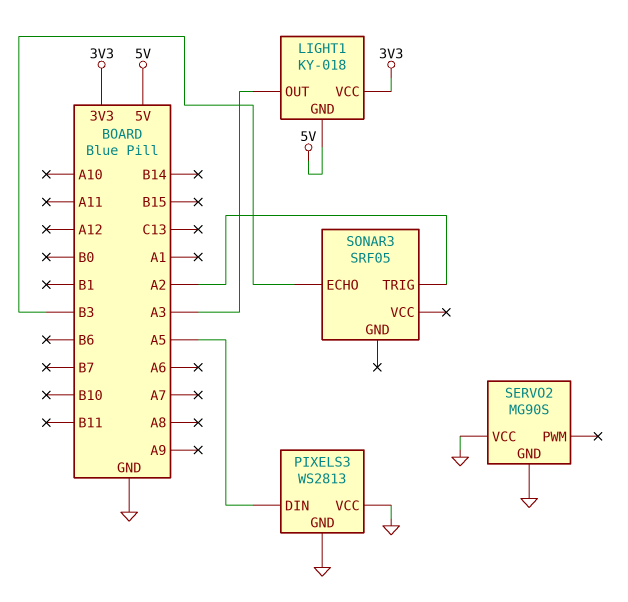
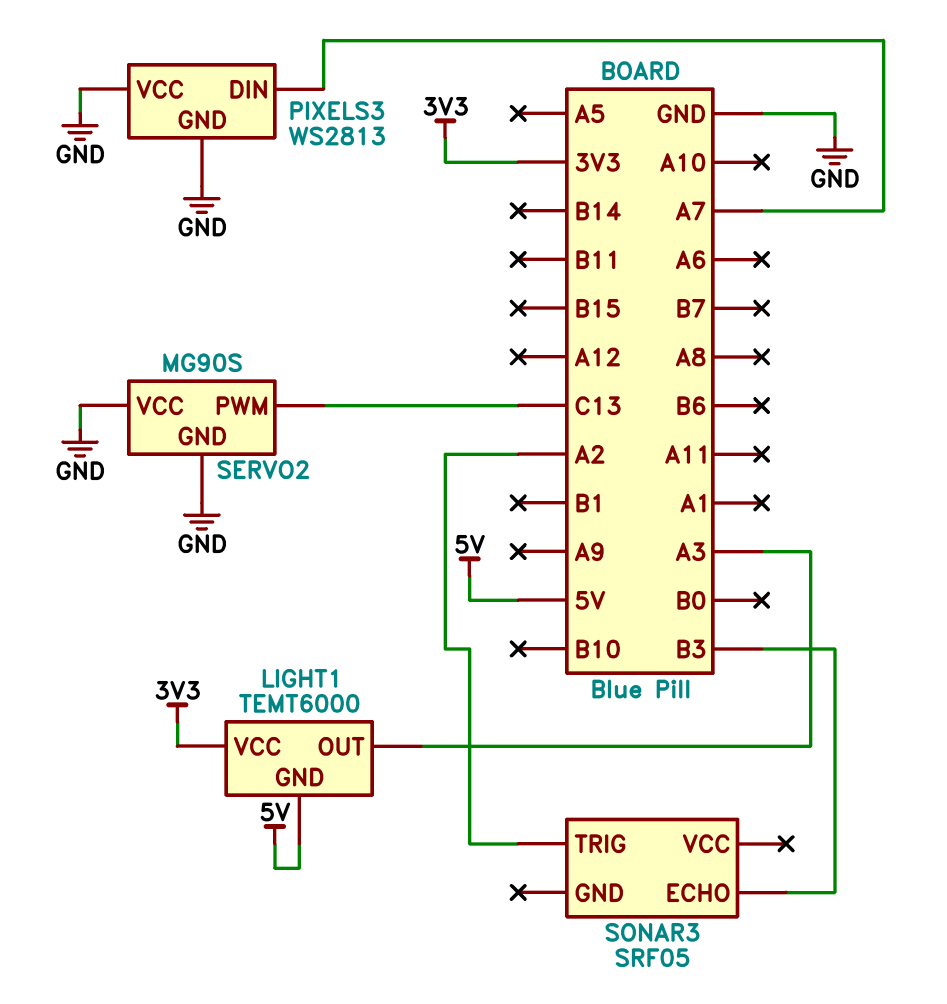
LIGHT1: KY-018 -> TEMT6000
PIXELS3 pin DIN: A5 -> A7
SERVO2 pin PWM: none -> C13

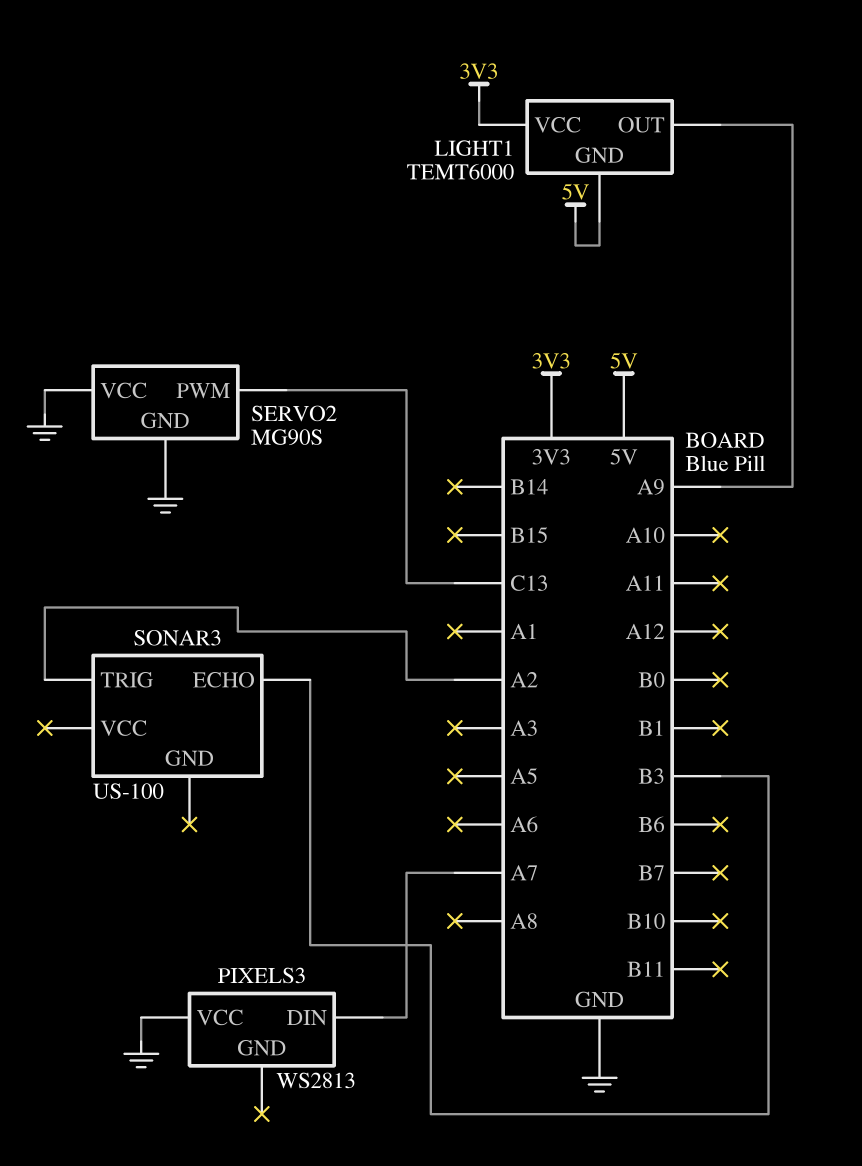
LIGHT1 pin OUT: A3 -> A9
PIXELS3 pin GND: GND -> none
SONAR3: SRF05 -> US-100

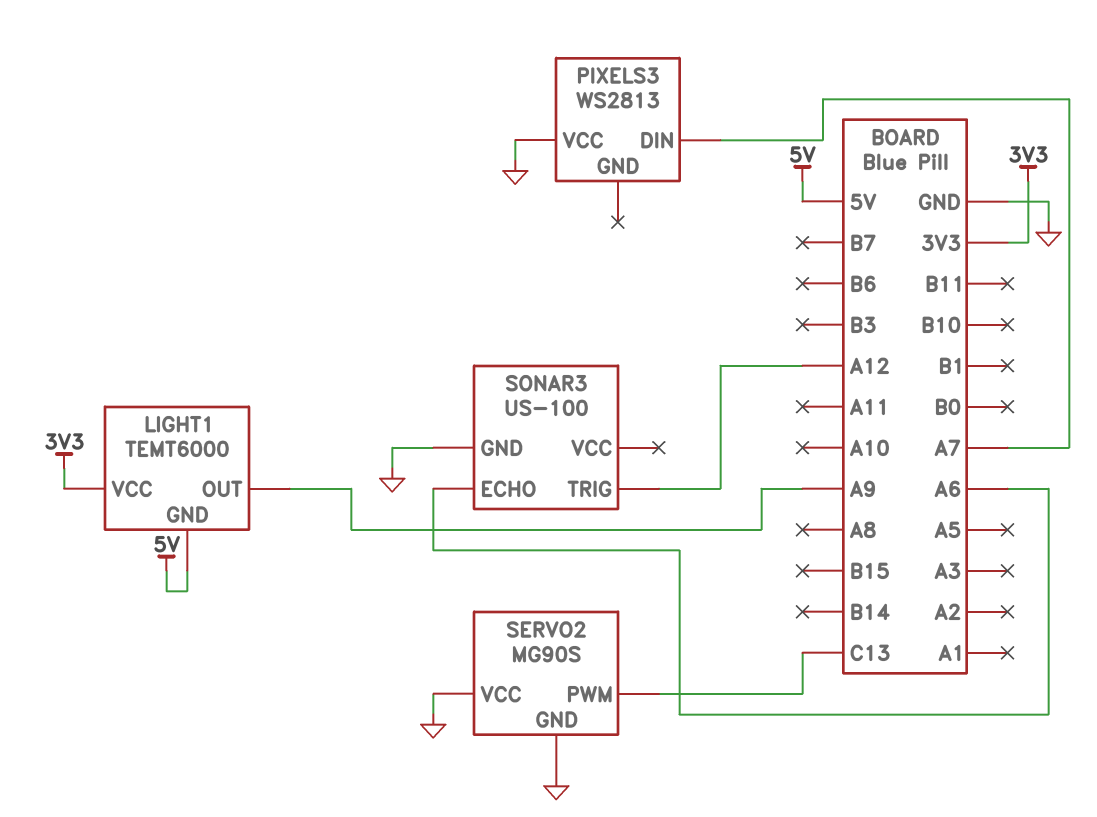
SONAR3 pin ECHO: B3 -> A6
SONAR3 pin GND: none -> GND
SONAR3 pin TRIG: A2 -> A12

